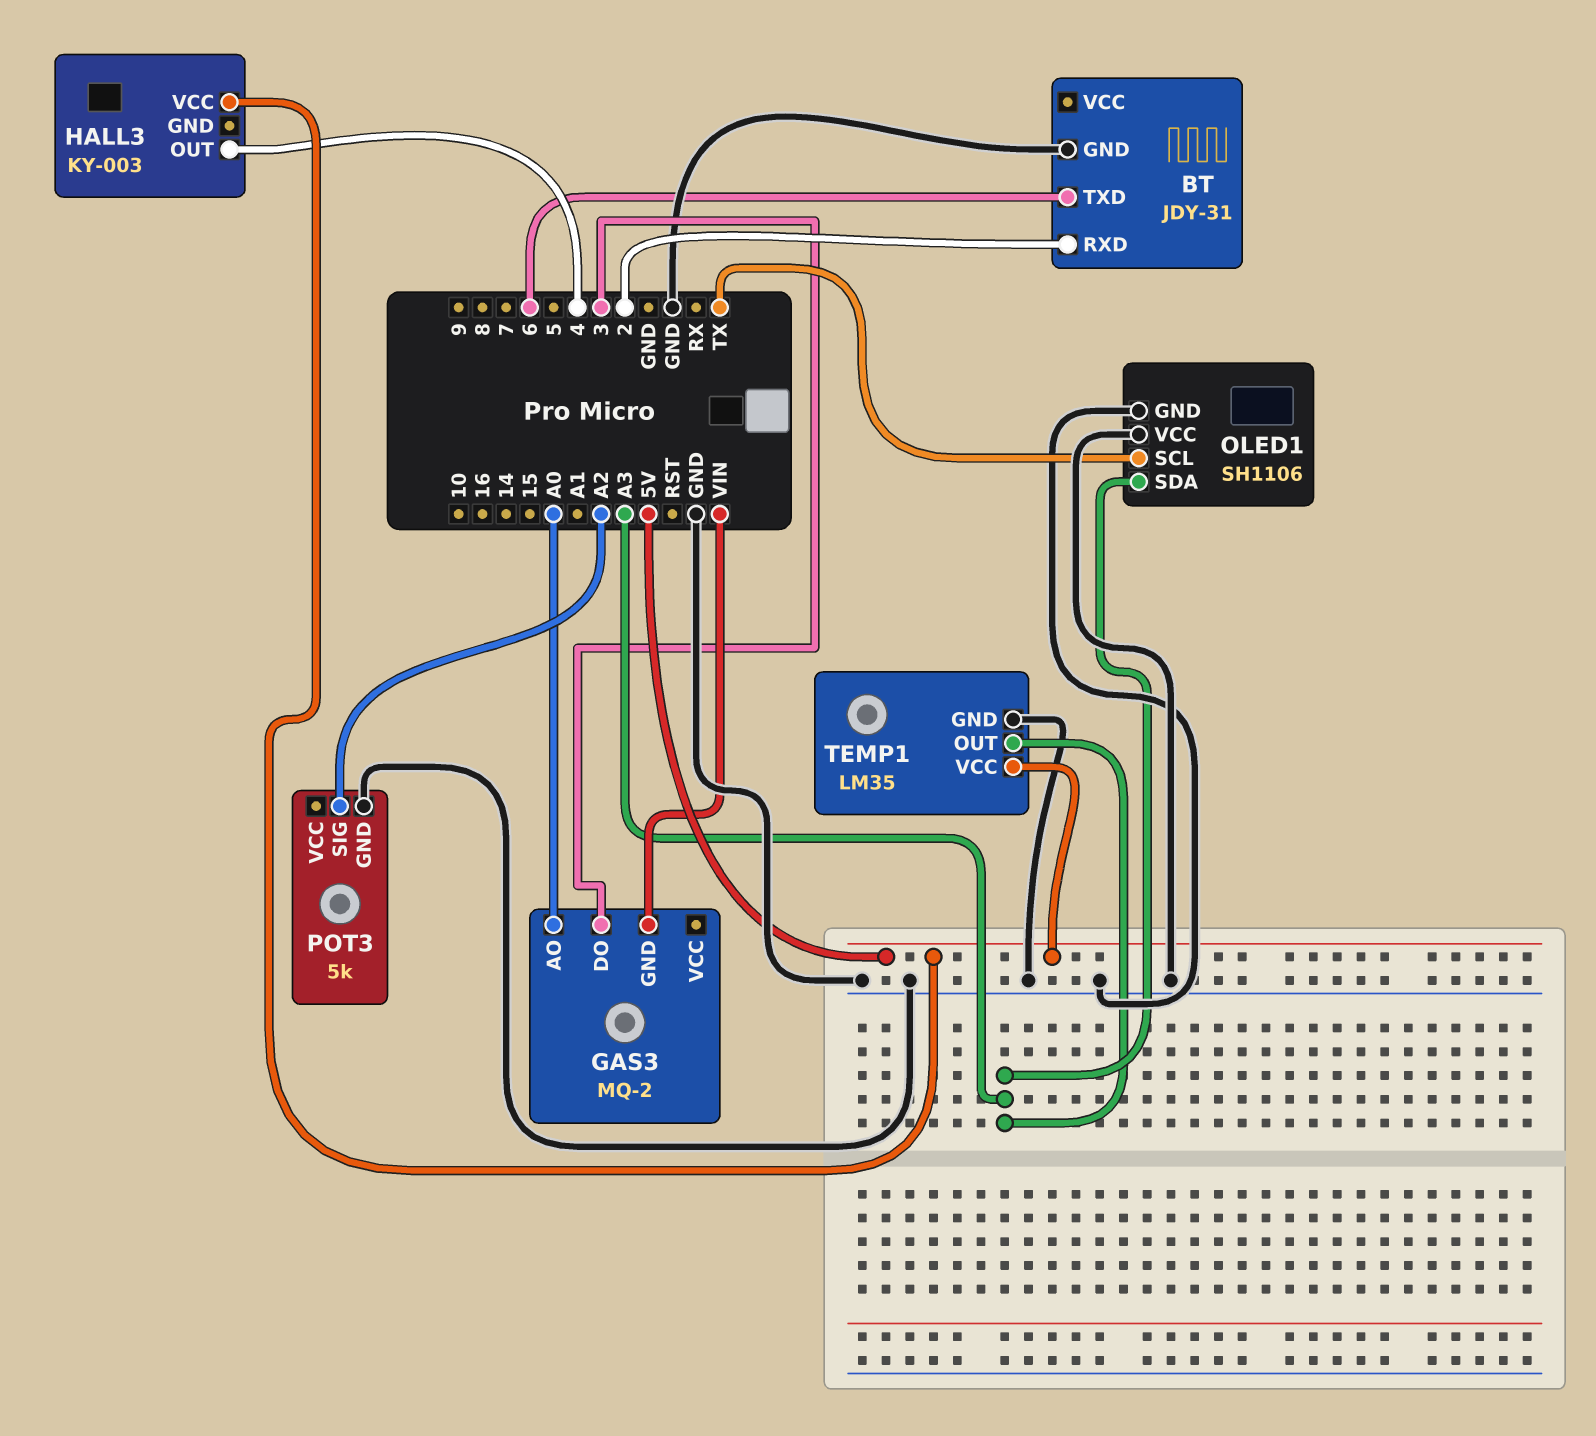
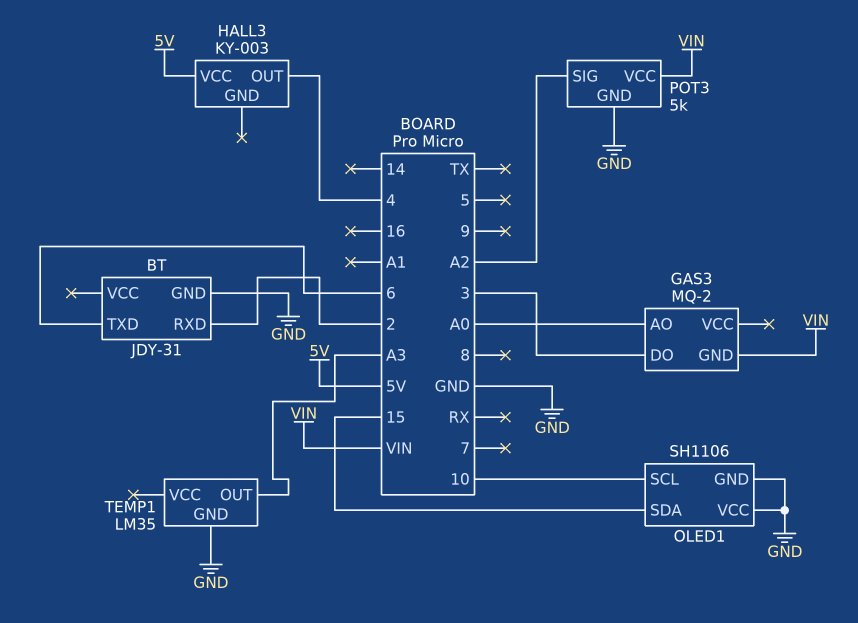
OLED1 pin SCL: TX -> 10
OLED1 pin SDA: A3 -> 15
POT3 pin VCC: none -> VIN
TEMP1 pin VCC: 5V -> none

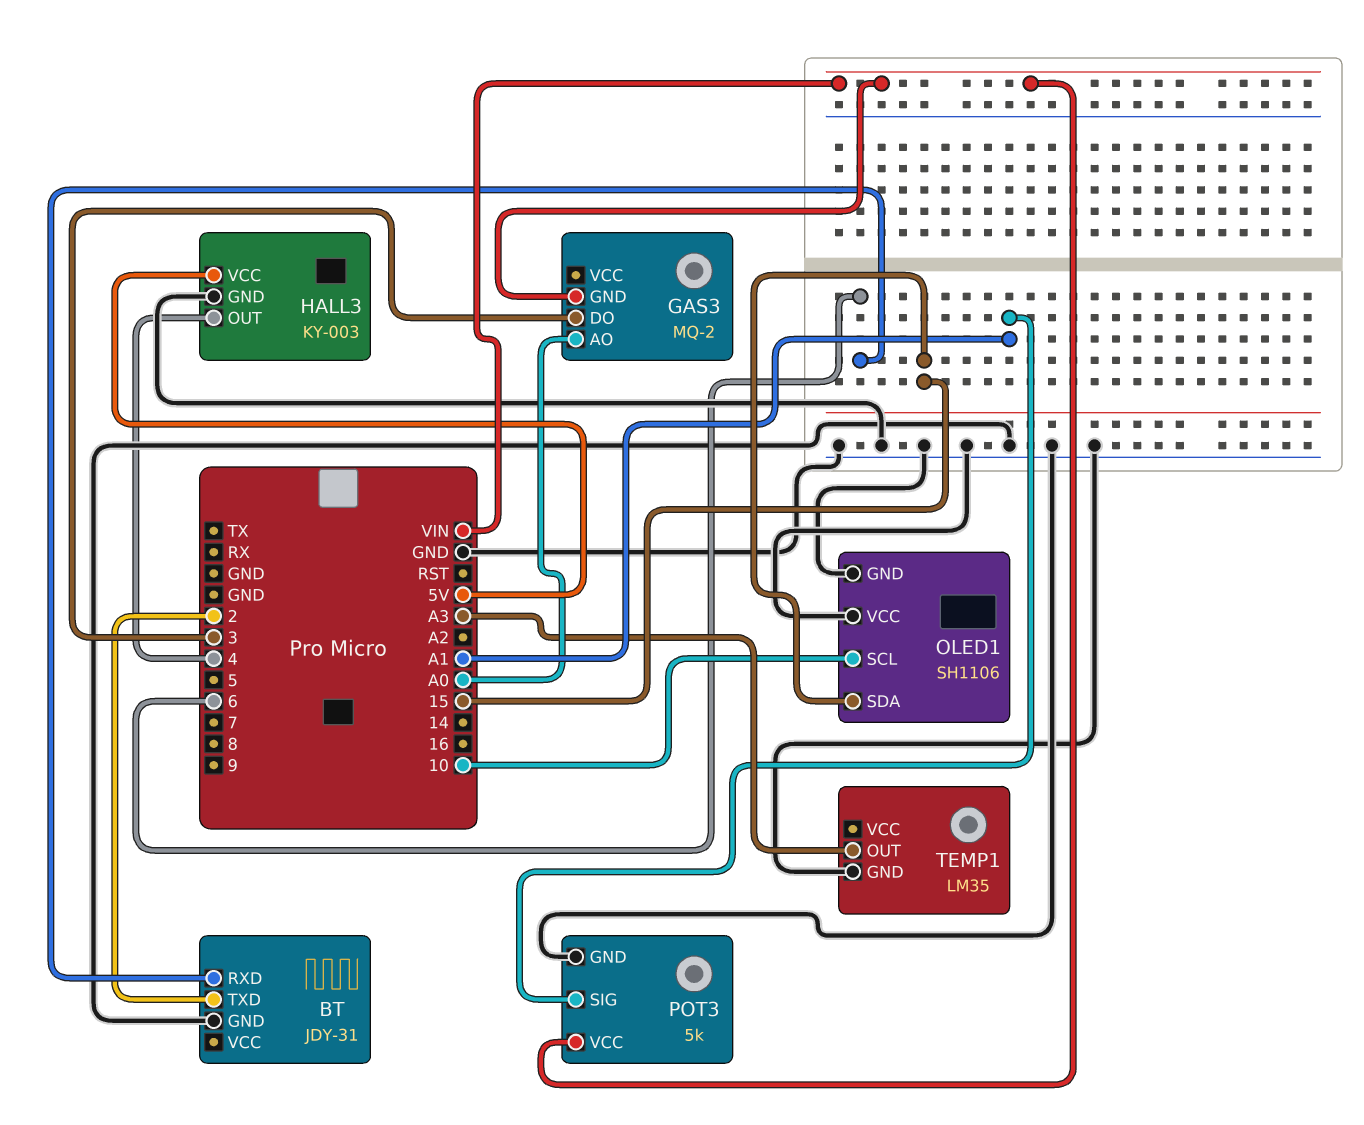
BT pin RXD: 2 -> 6
BT pin TXD: 6 -> 2
HALL3 pin GND: none -> GND
POT3 pin SIG: A2 -> A1

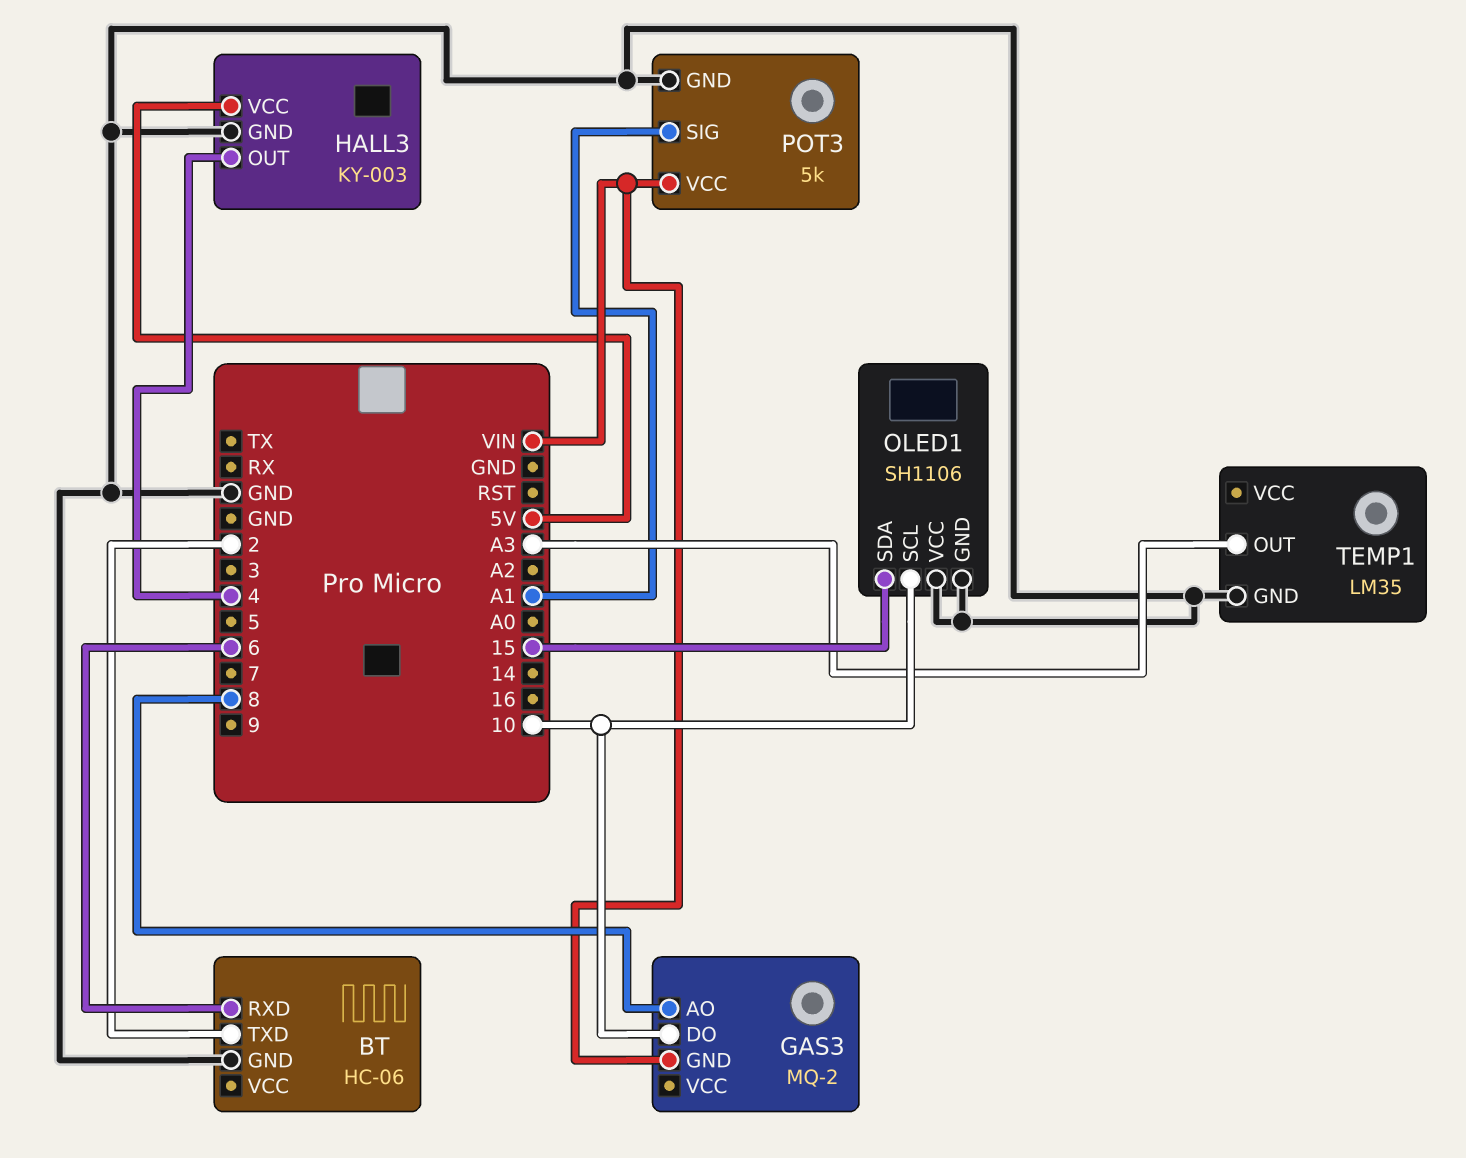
BT: JDY-31 -> HC-06
GAS3 pin AO: A0 -> 8
GAS3 pin DO: 3 -> 10

